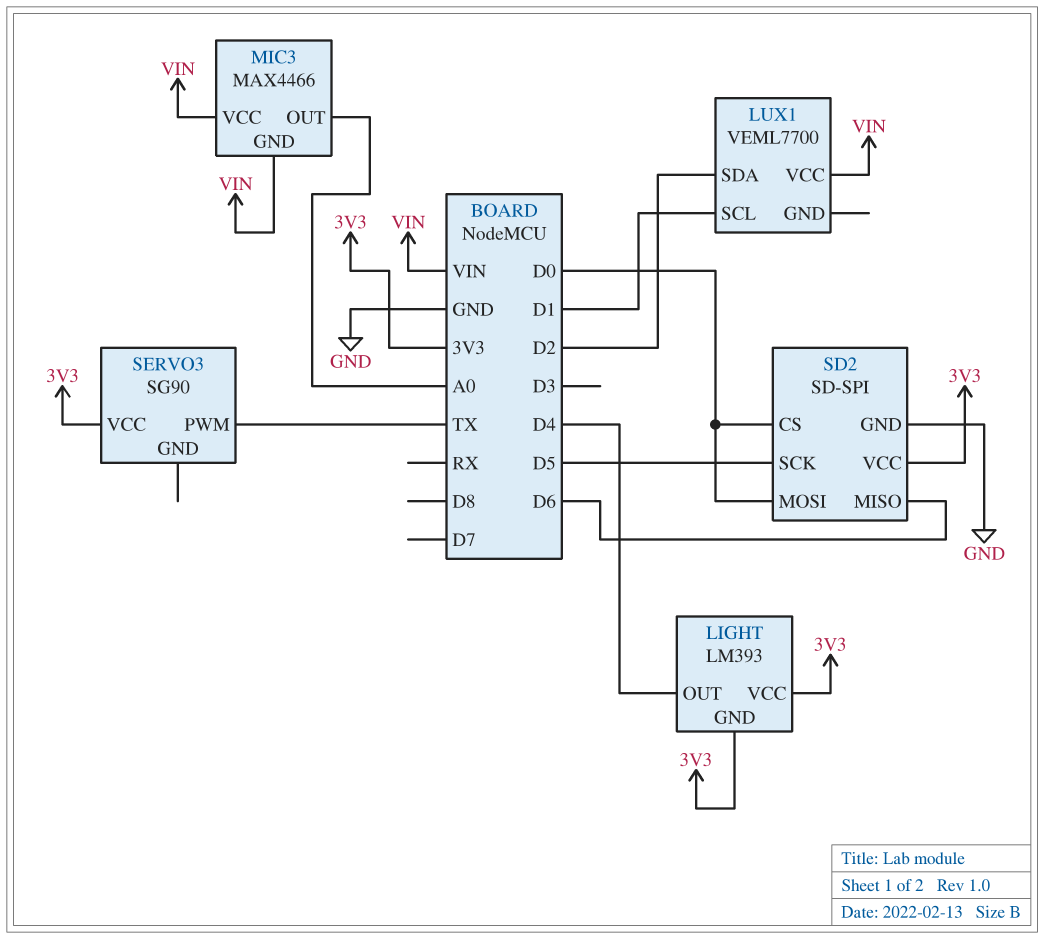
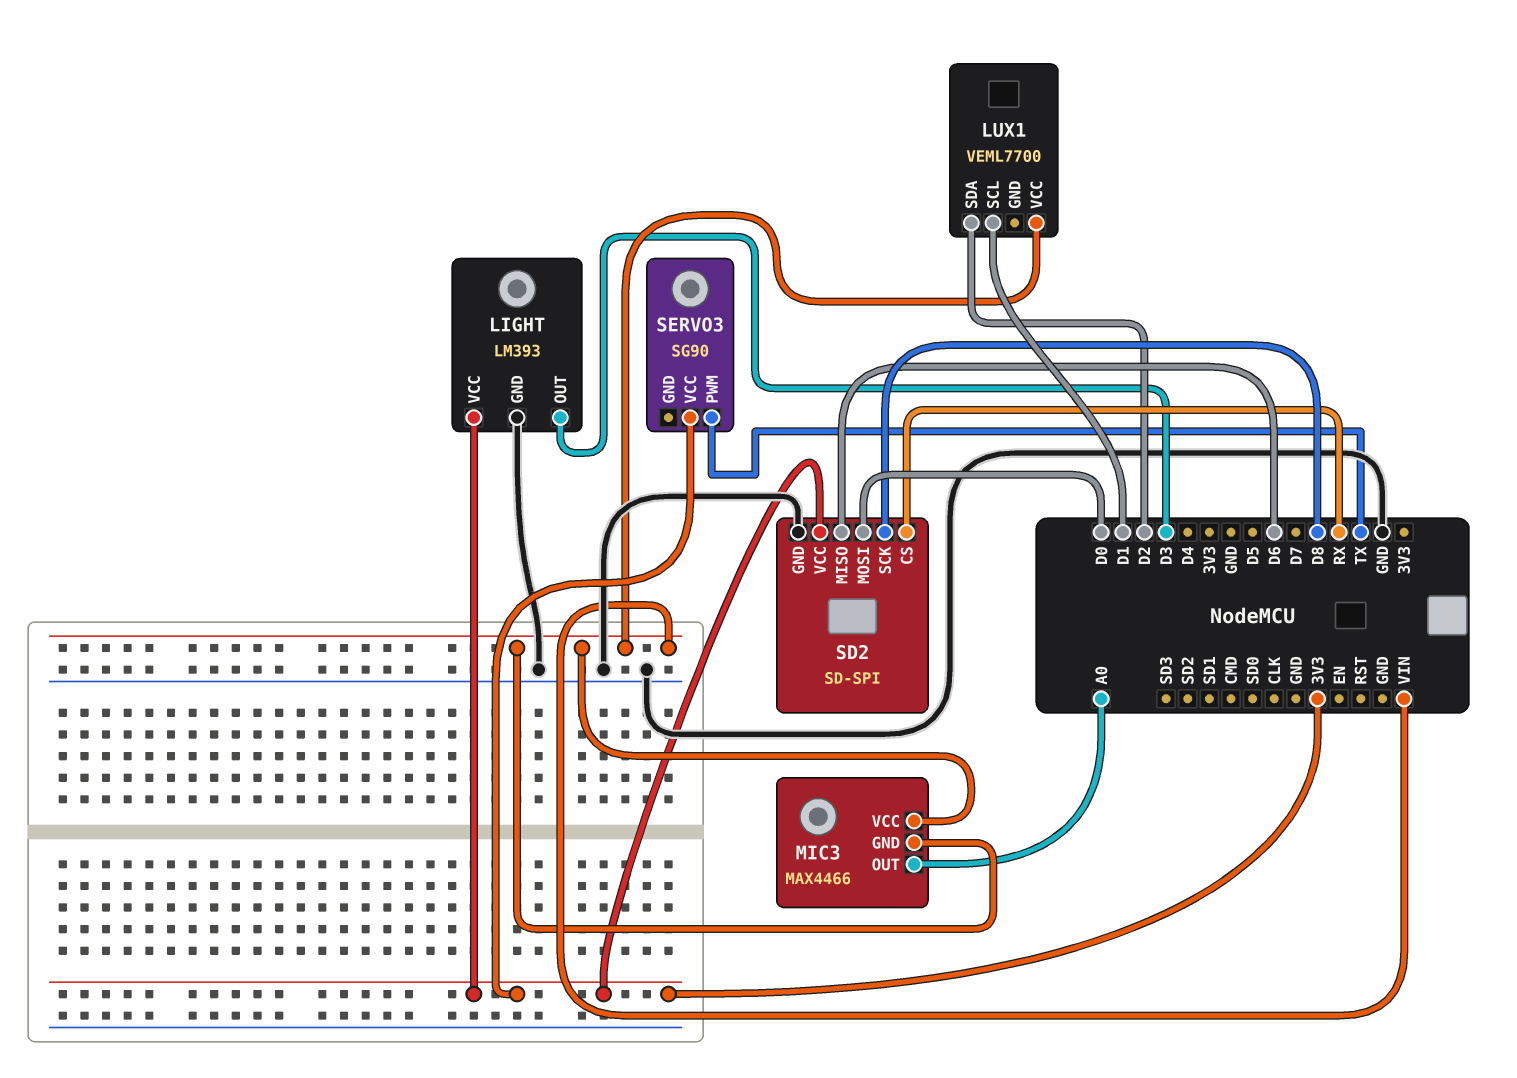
LIGHT pin GND: 3V3 -> GND
LIGHT pin OUT: D4 -> D3
SD2 pin CS: D0 -> RX
SD2 pin SCK: D5 -> D8

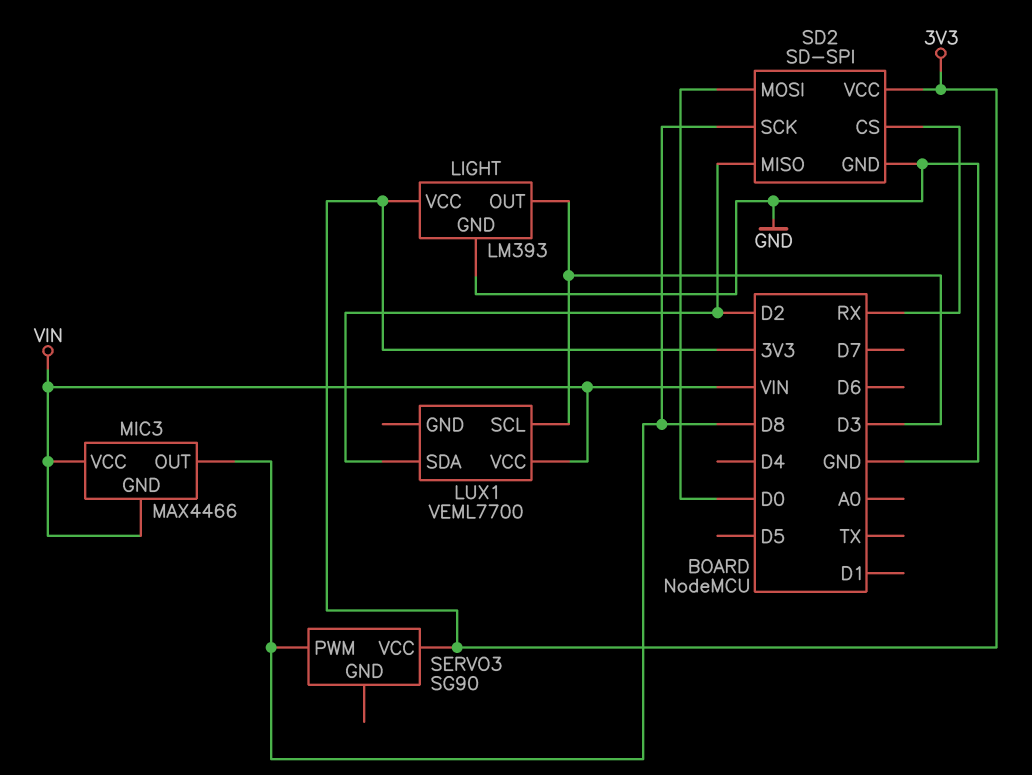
LUX1 pin SCL: D1 -> D3
MIC3 pin OUT: A0 -> D8
SD2 pin MISO: D6 -> D2
SERVO3 pin PWM: TX -> D8

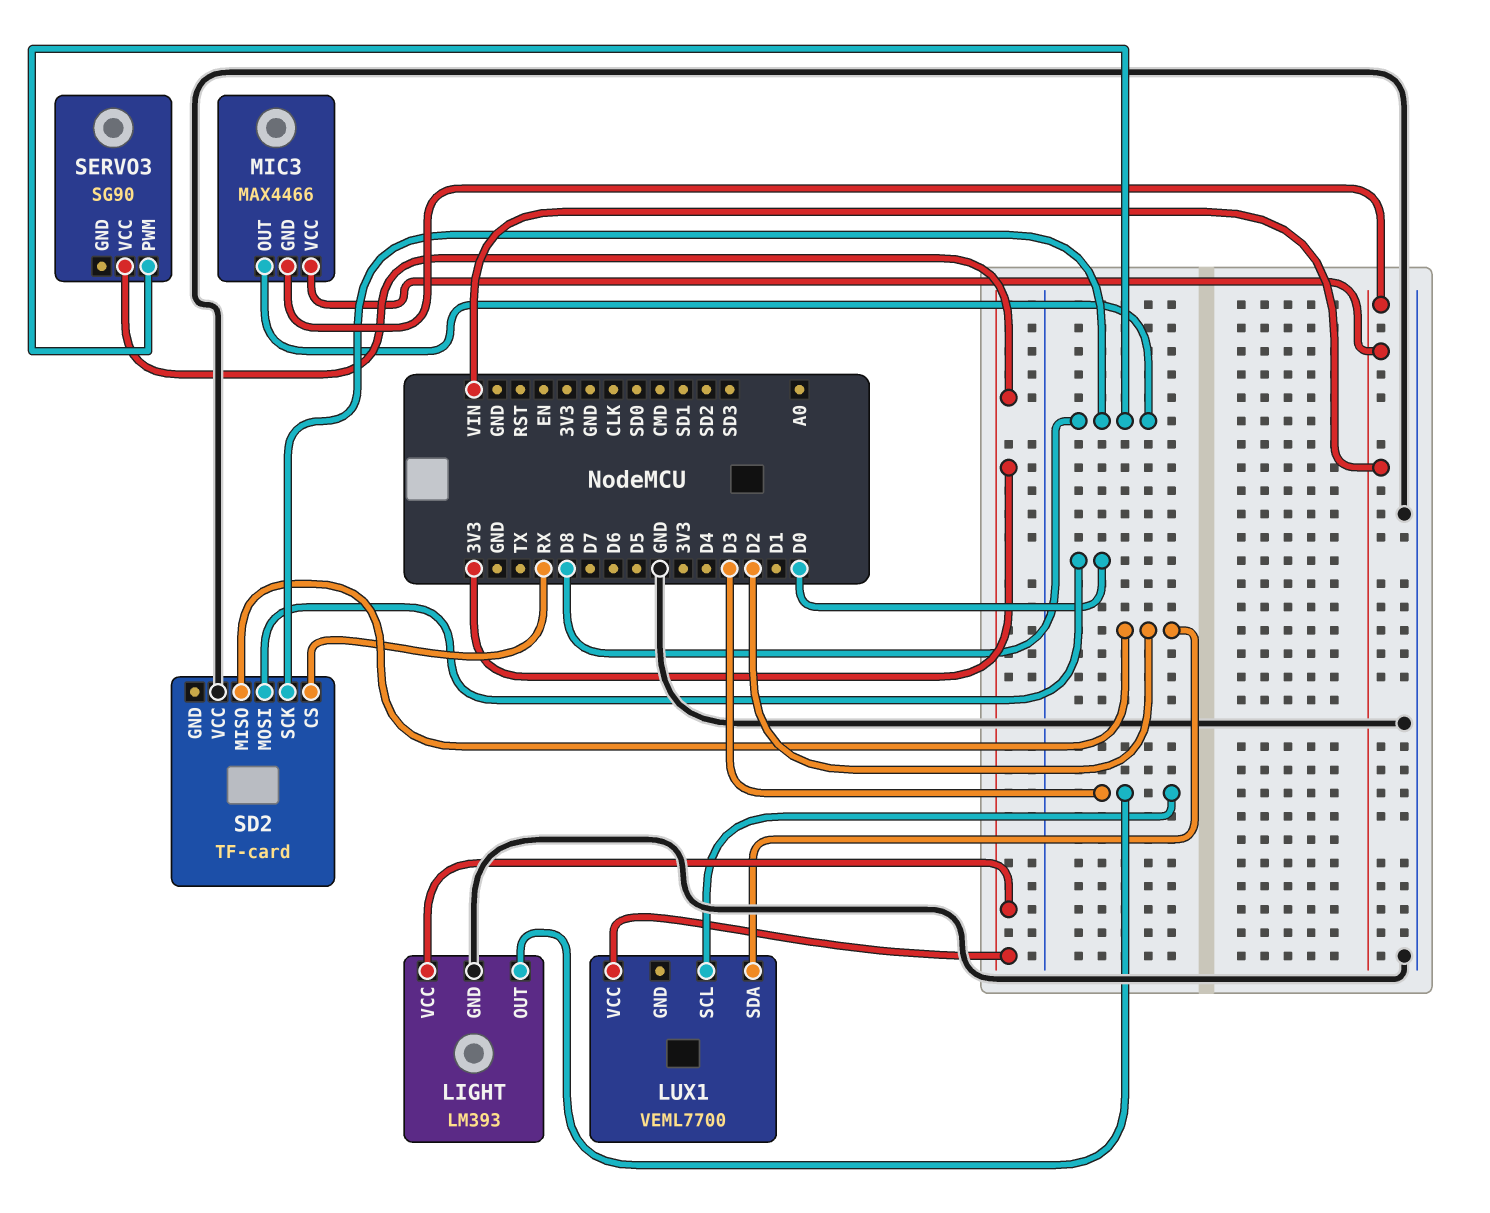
LUX1 pin VCC: VIN -> 3V3
SD2: SD-SPI -> TF-card
SD2 pin GND: GND -> none
SD2 pin VCC: 3V3 -> GND

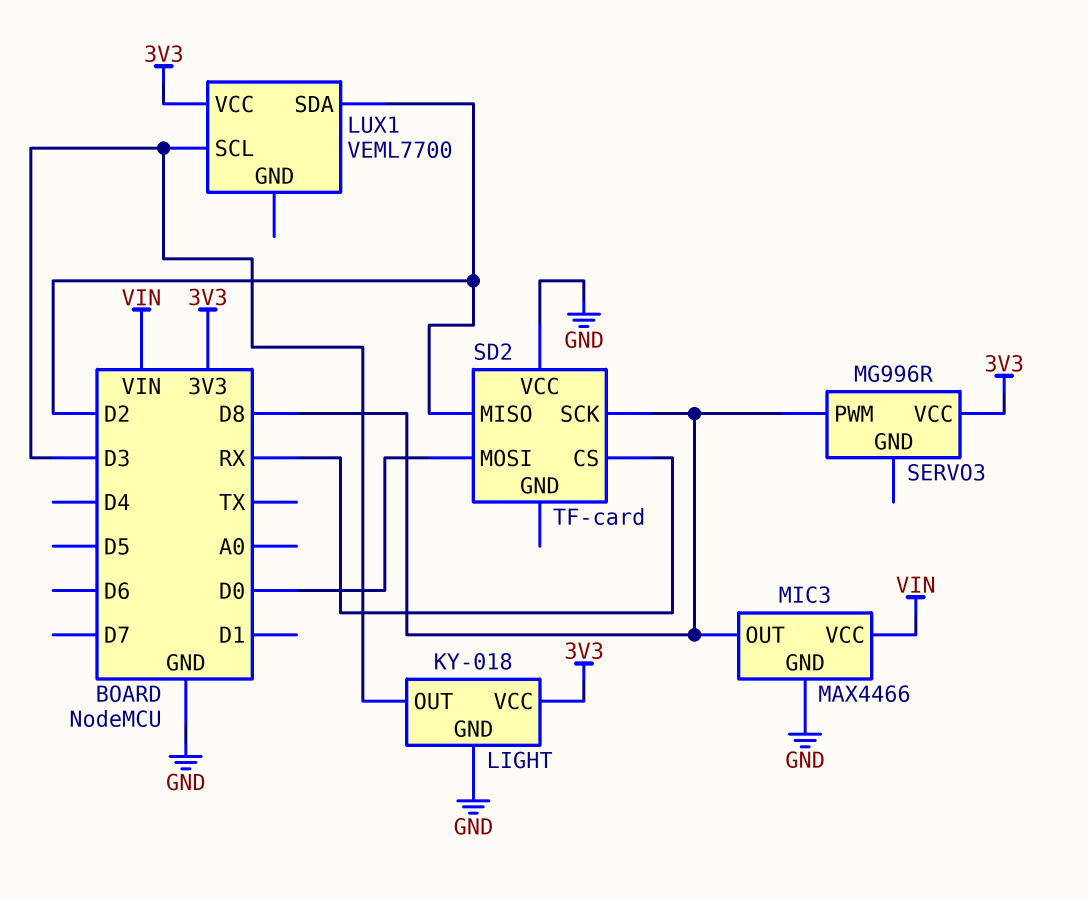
LIGHT: LM393 -> KY-018
MIC3 pin GND: VIN -> GND
SERVO3: SG90 -> MG996R

